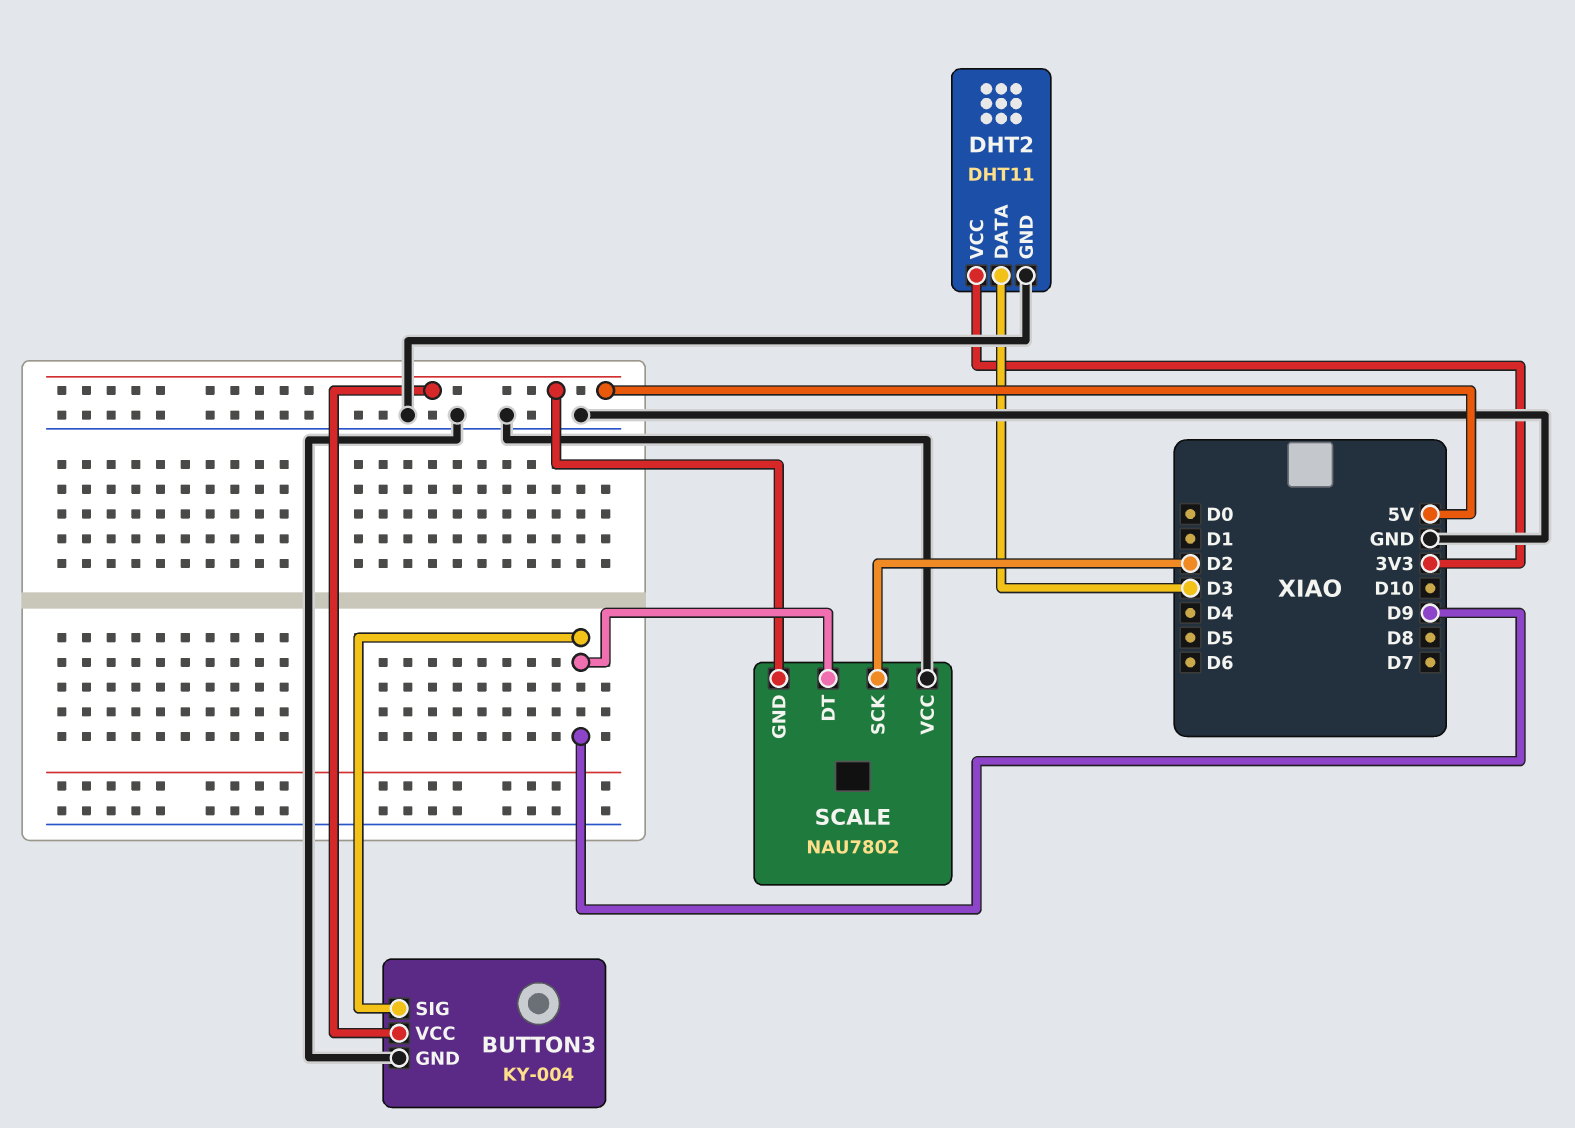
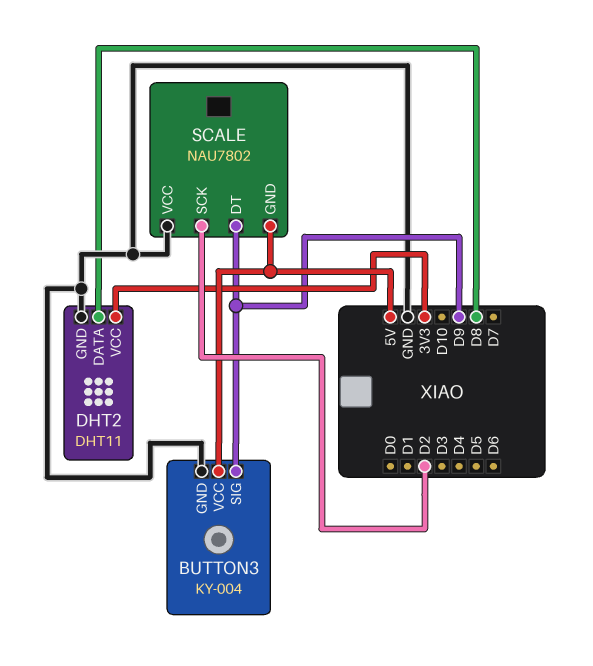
DHT2 pin DATA: D3 -> D8

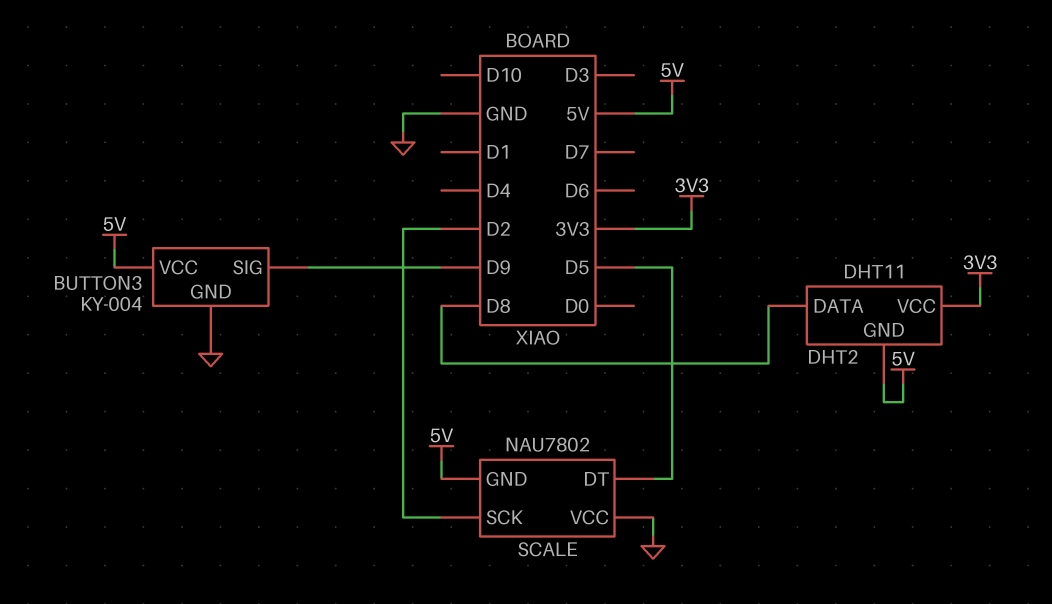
DHT2 pin GND: GND -> 5V
SCALE pin DT: D9 -> D5

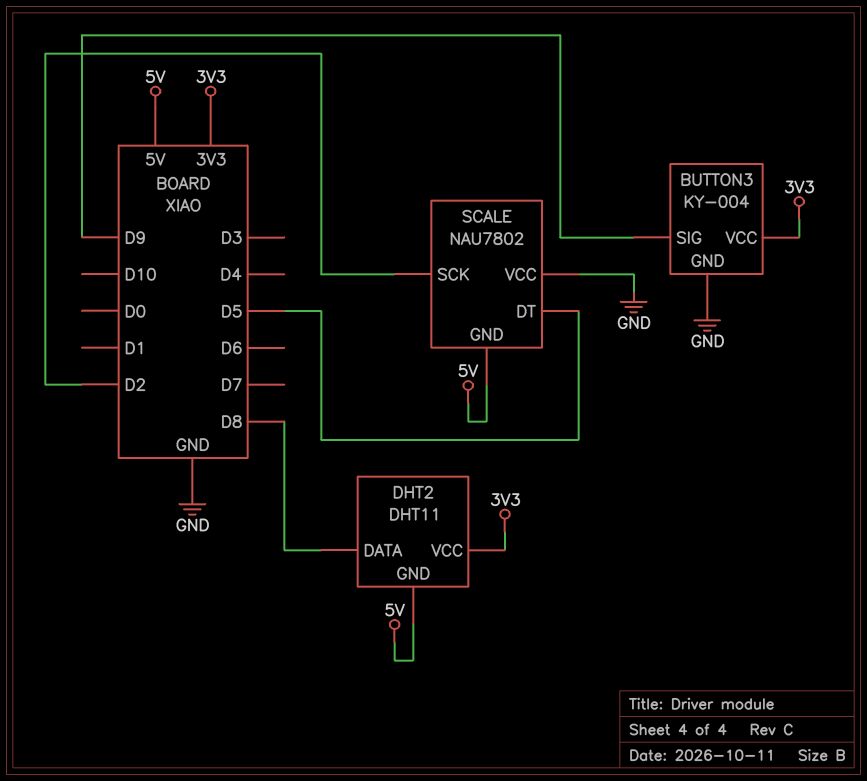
BUTTON3 pin VCC: 5V -> 3V3

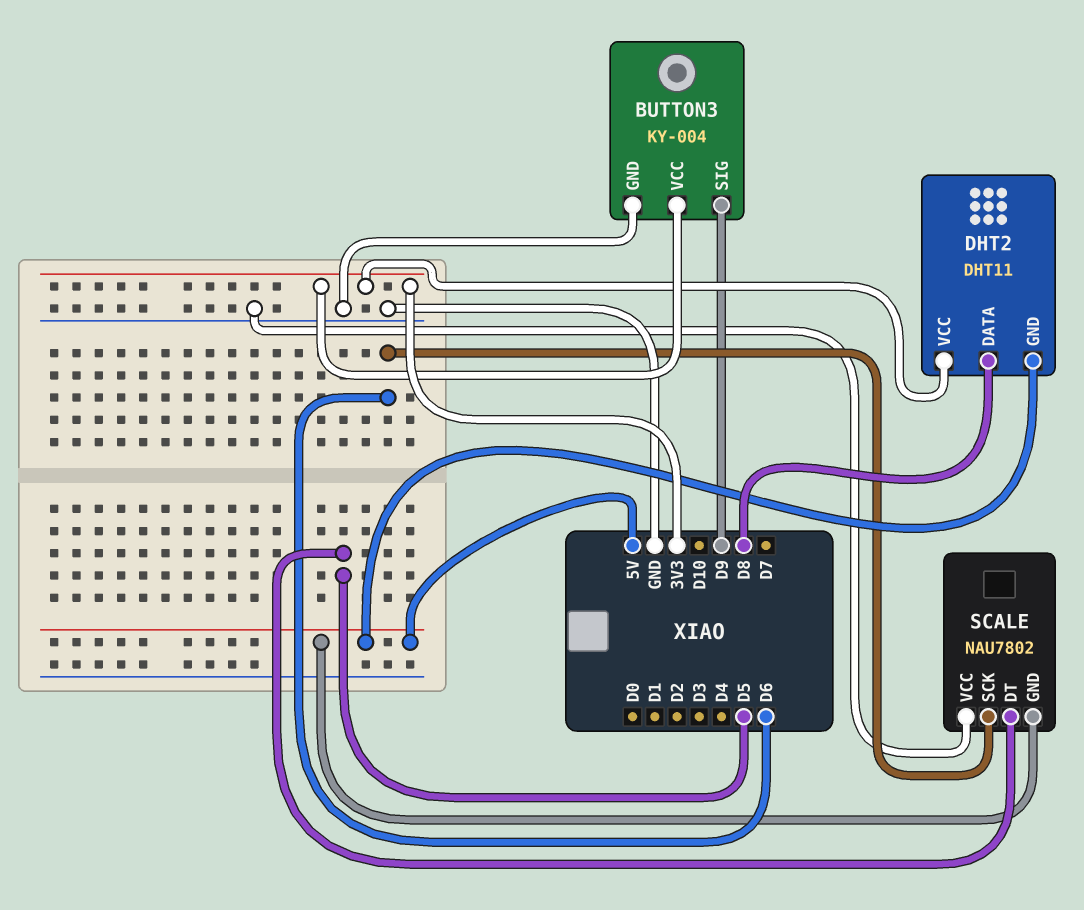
SCALE pin SCK: D2 -> D6

